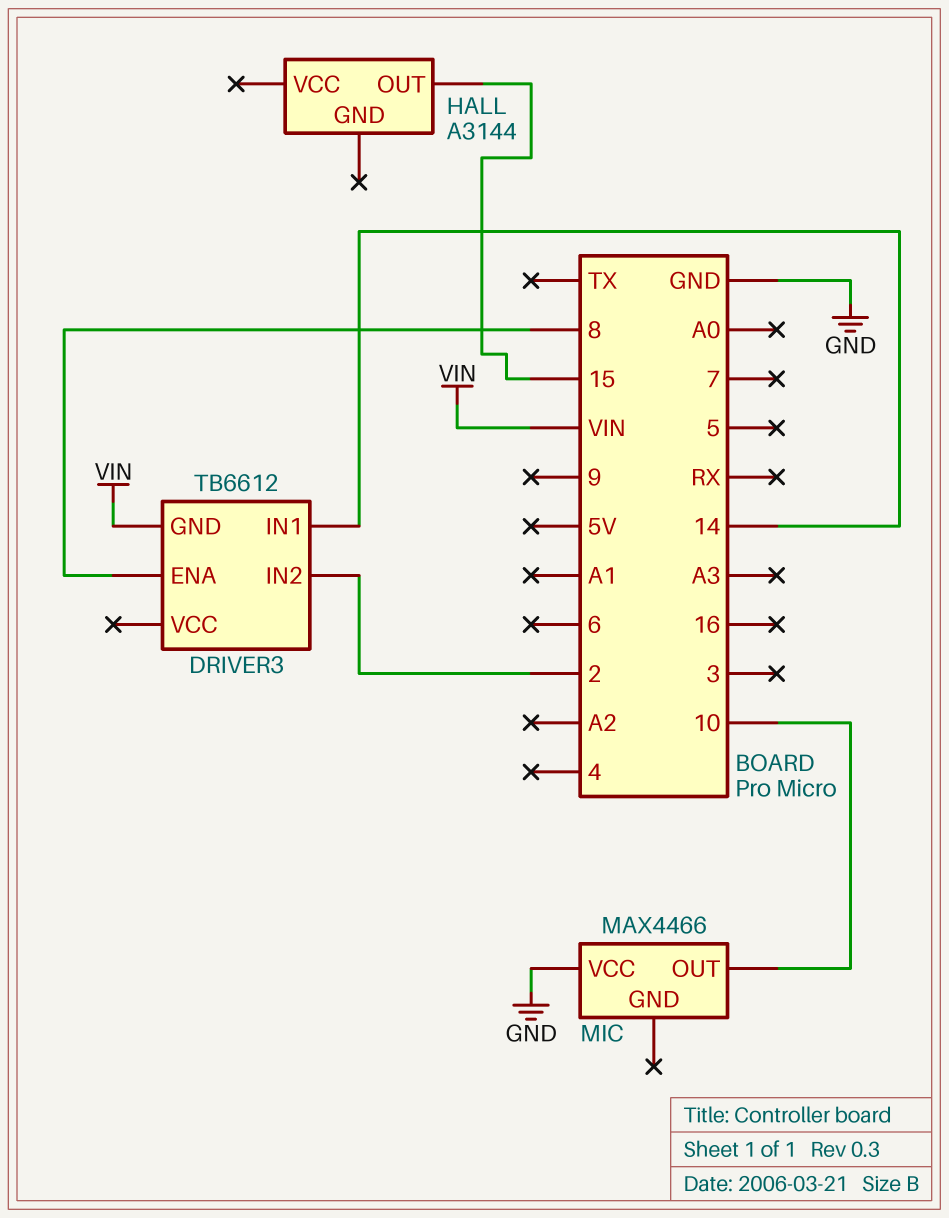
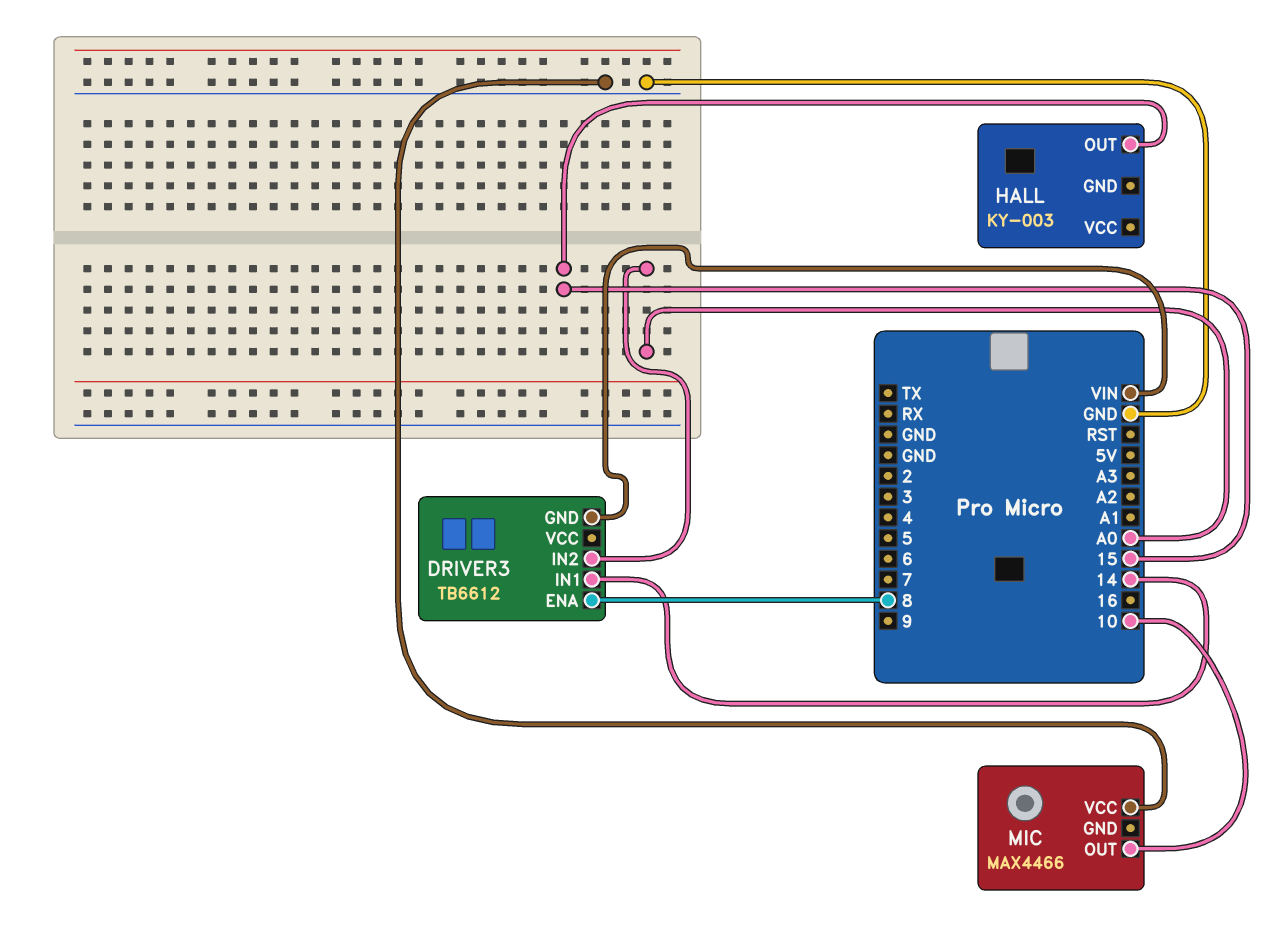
DRIVER3 pin IN2: 2 -> A0
HALL: A3144 -> KY-003

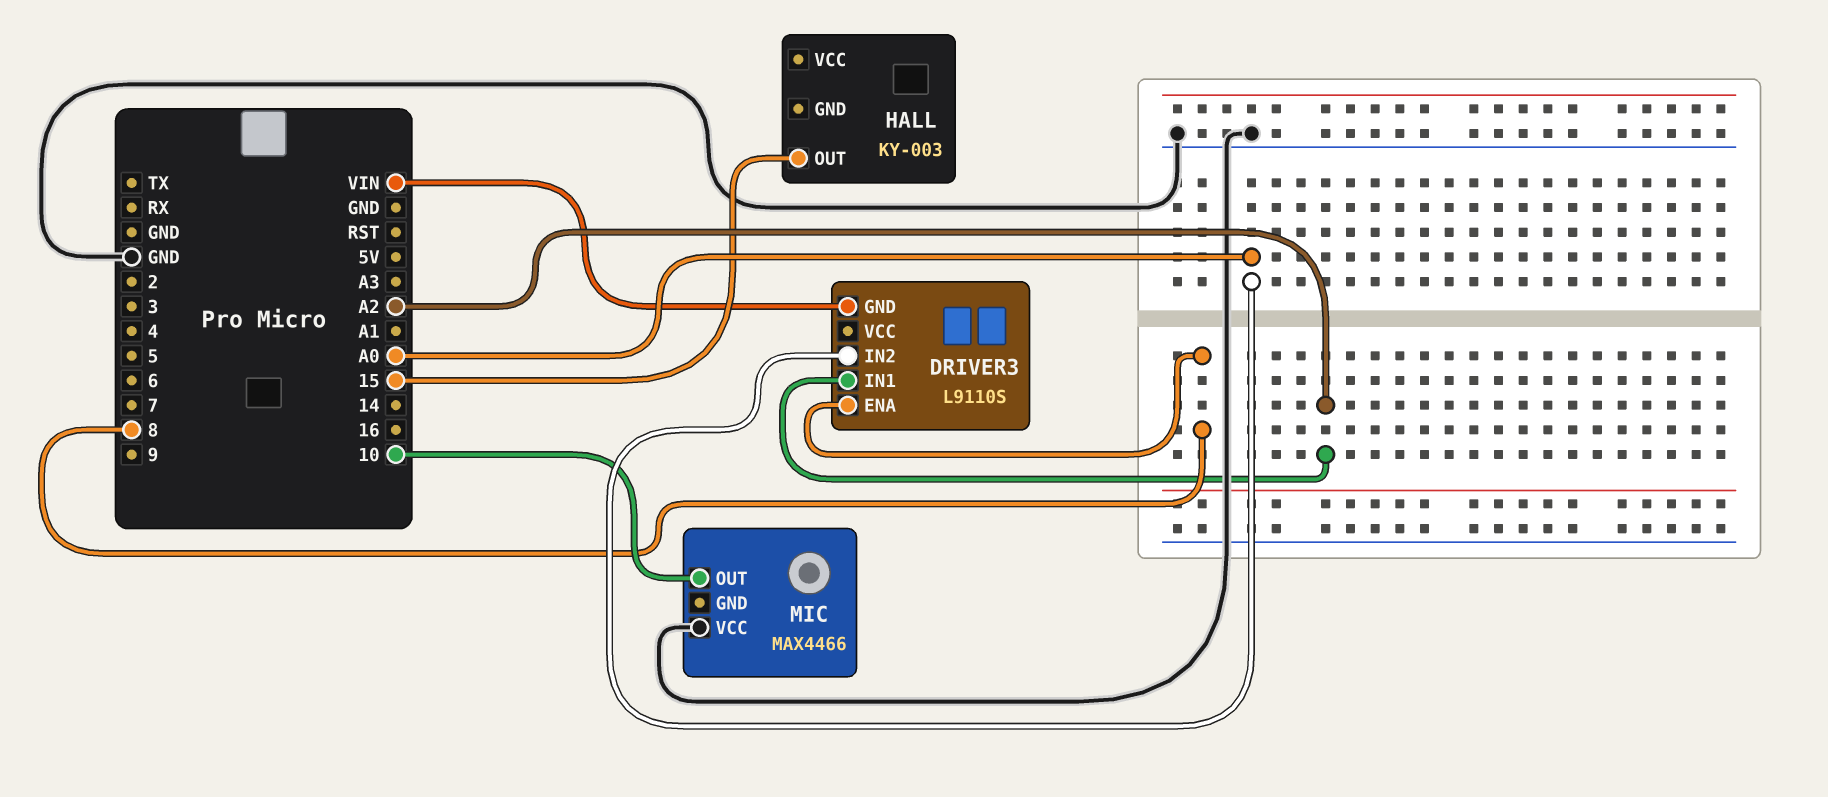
DRIVER3: TB6612 -> L9110S
DRIVER3 pin IN1: 14 -> A2

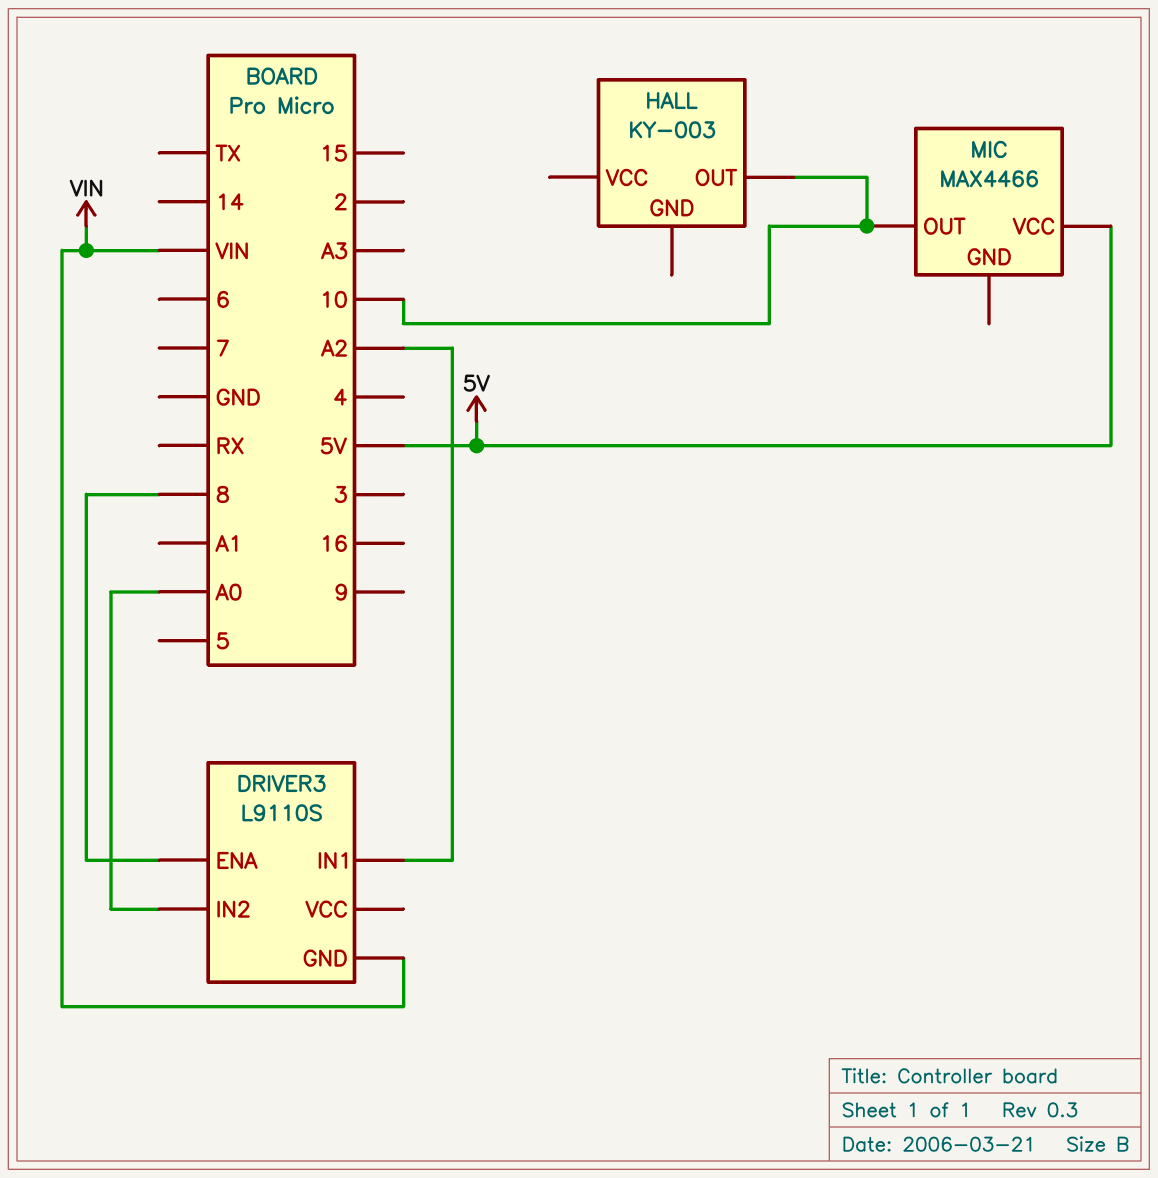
HALL pin OUT: 15 -> 10
MIC pin VCC: GND -> 5V

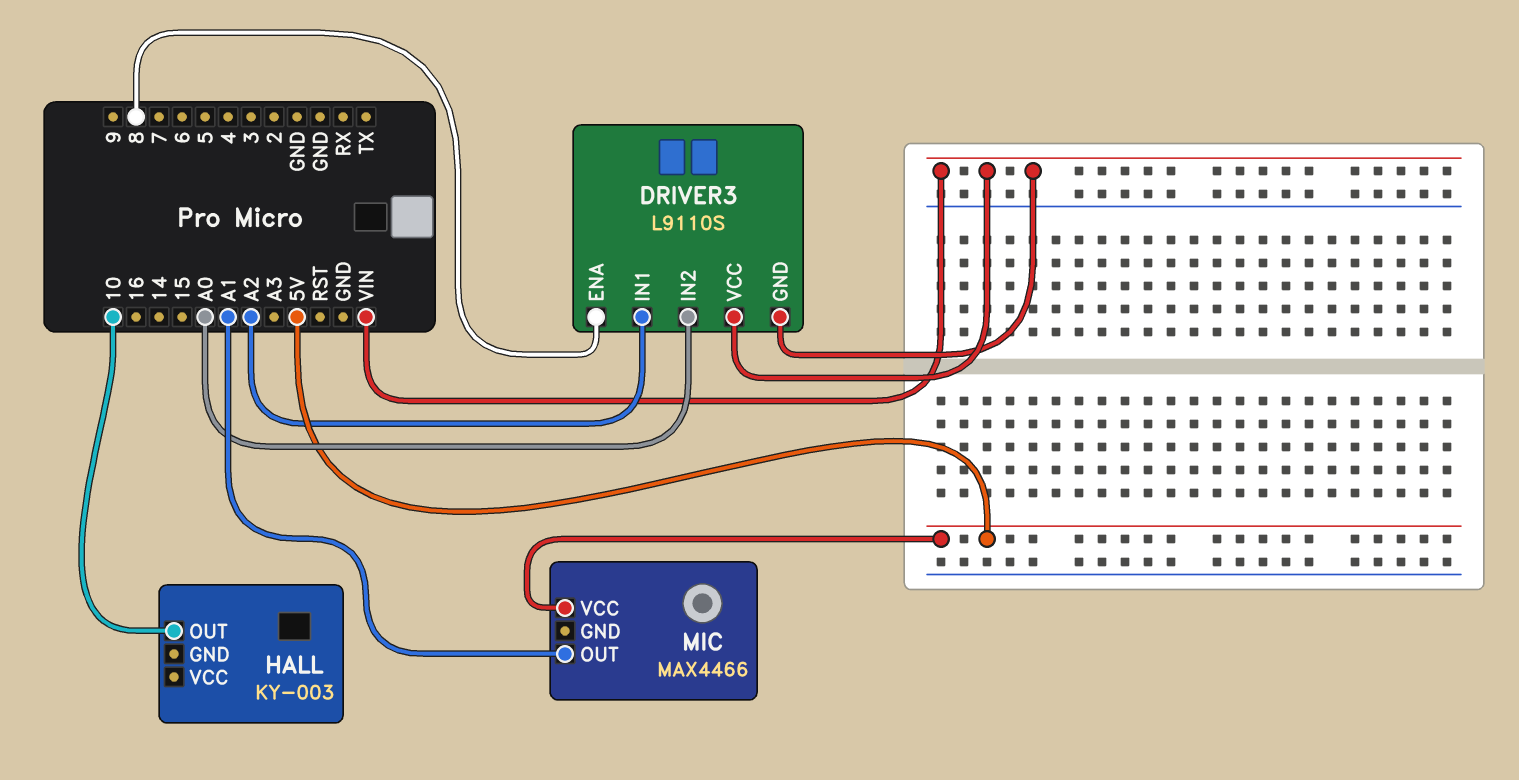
DRIVER3 pin VCC: none -> VIN
MIC pin OUT: 10 -> A1

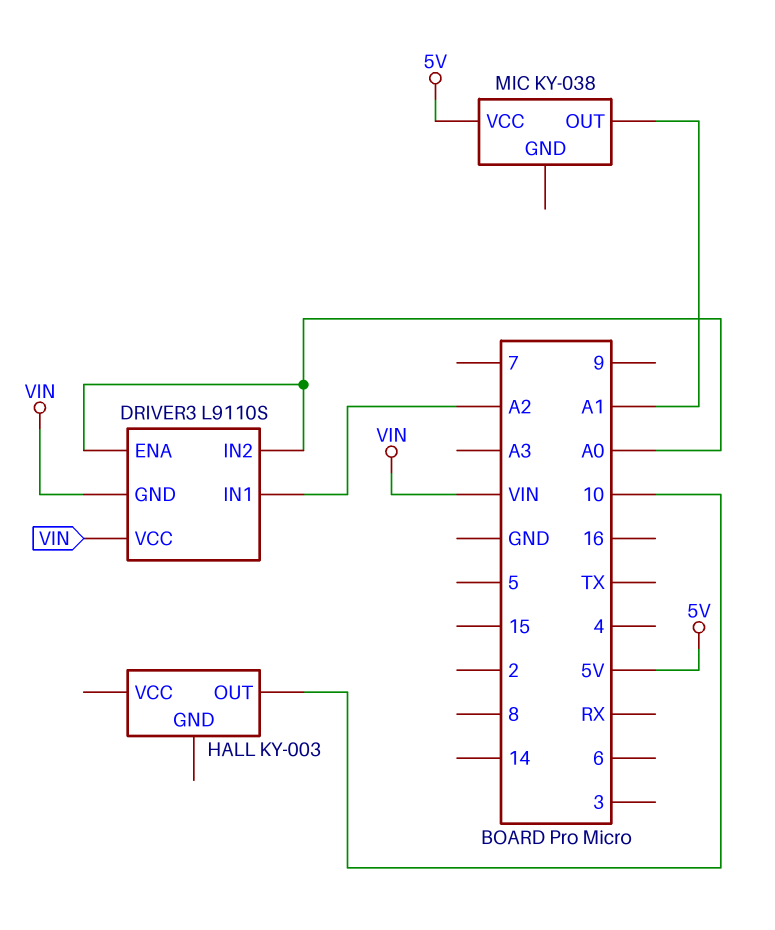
DRIVER3 pin ENA: 8 -> A0
MIC: MAX4466 -> KY-038

